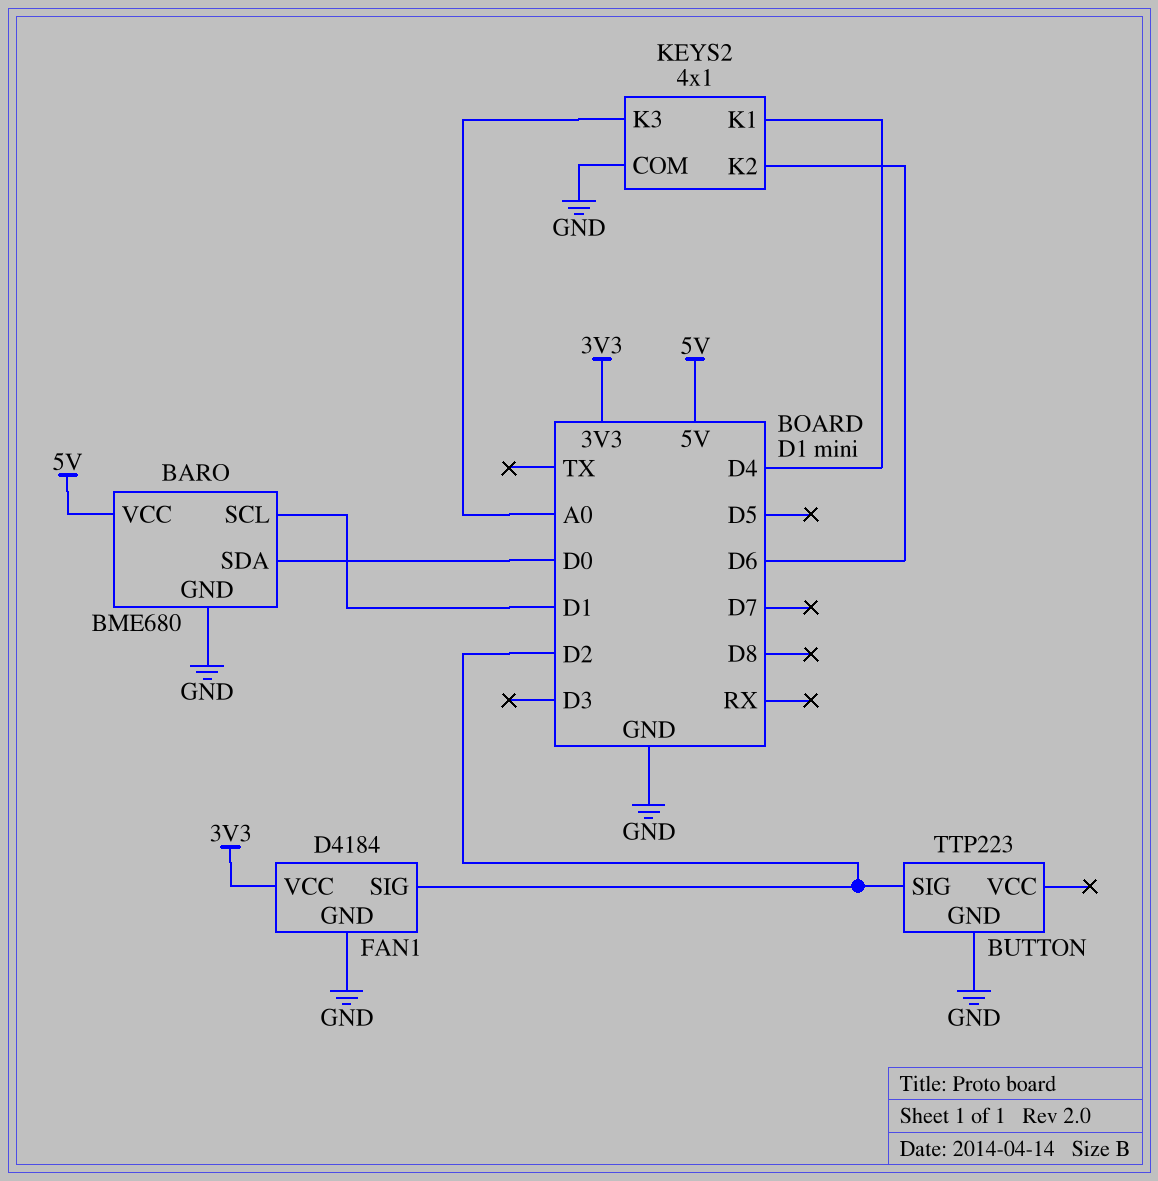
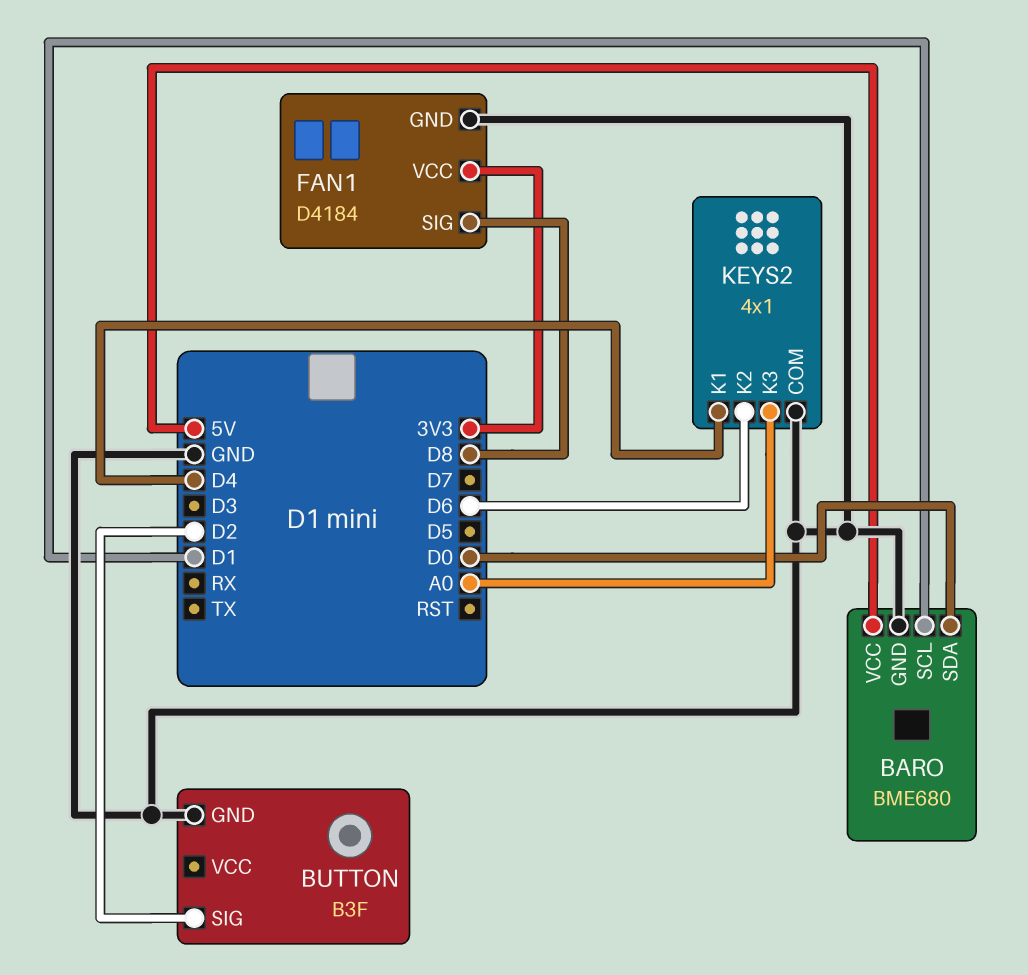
BUTTON: TTP223 -> B3F
FAN1 pin SIG: D2 -> D8

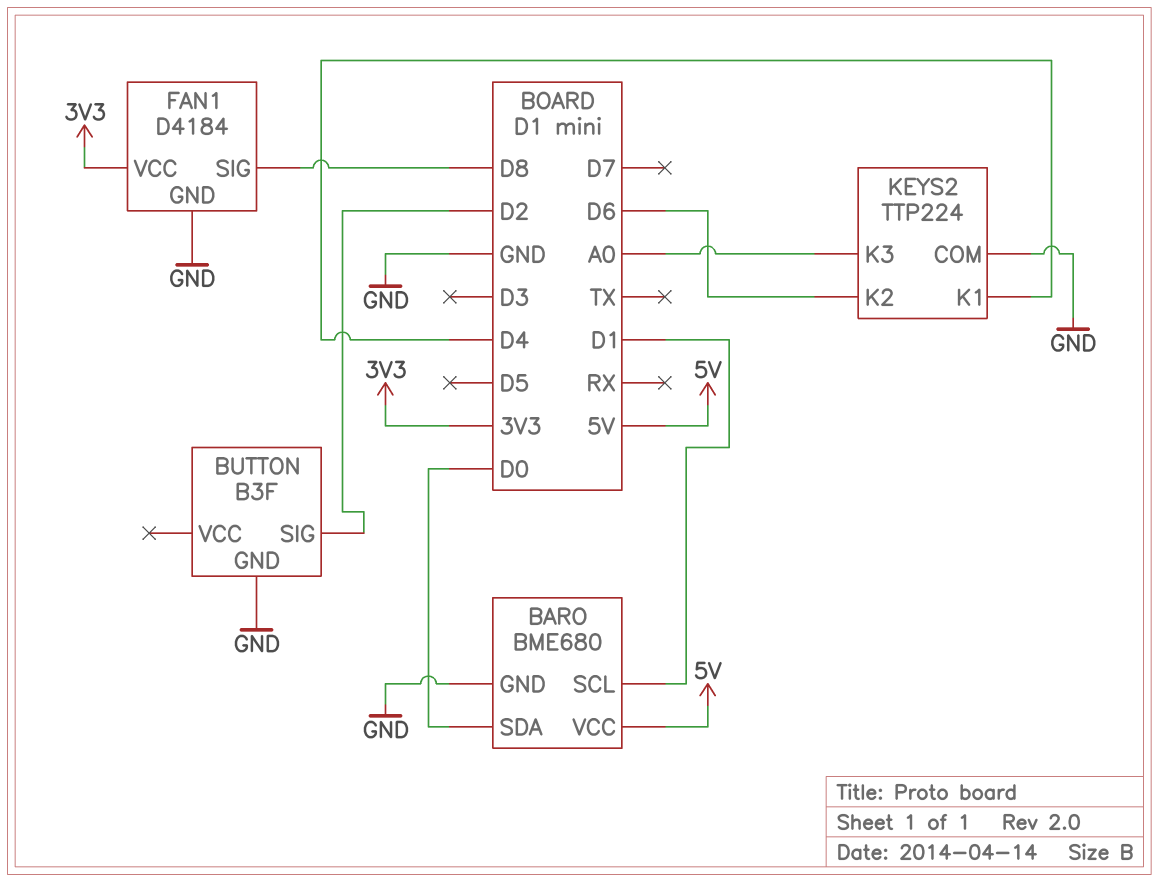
KEYS2: 4x1 -> TTP224

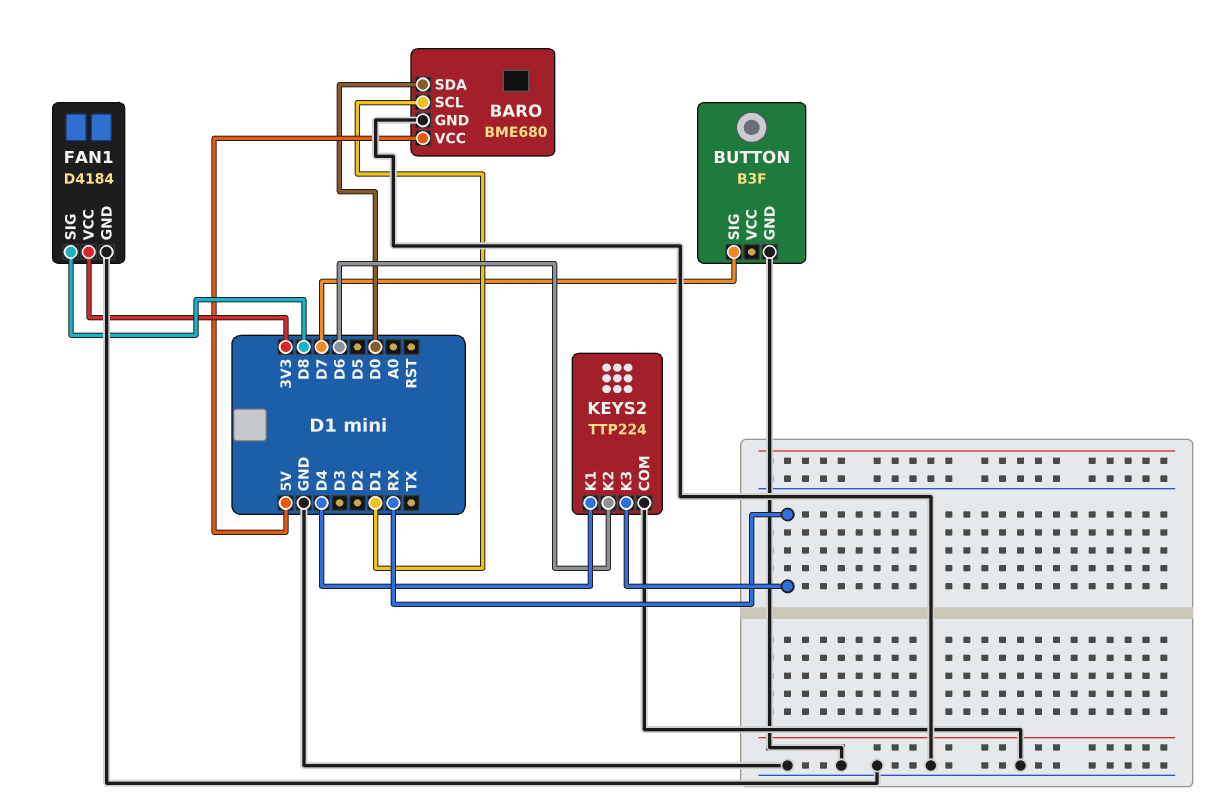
BUTTON pin SIG: D2 -> D7
KEYS2 pin K3: A0 -> RX

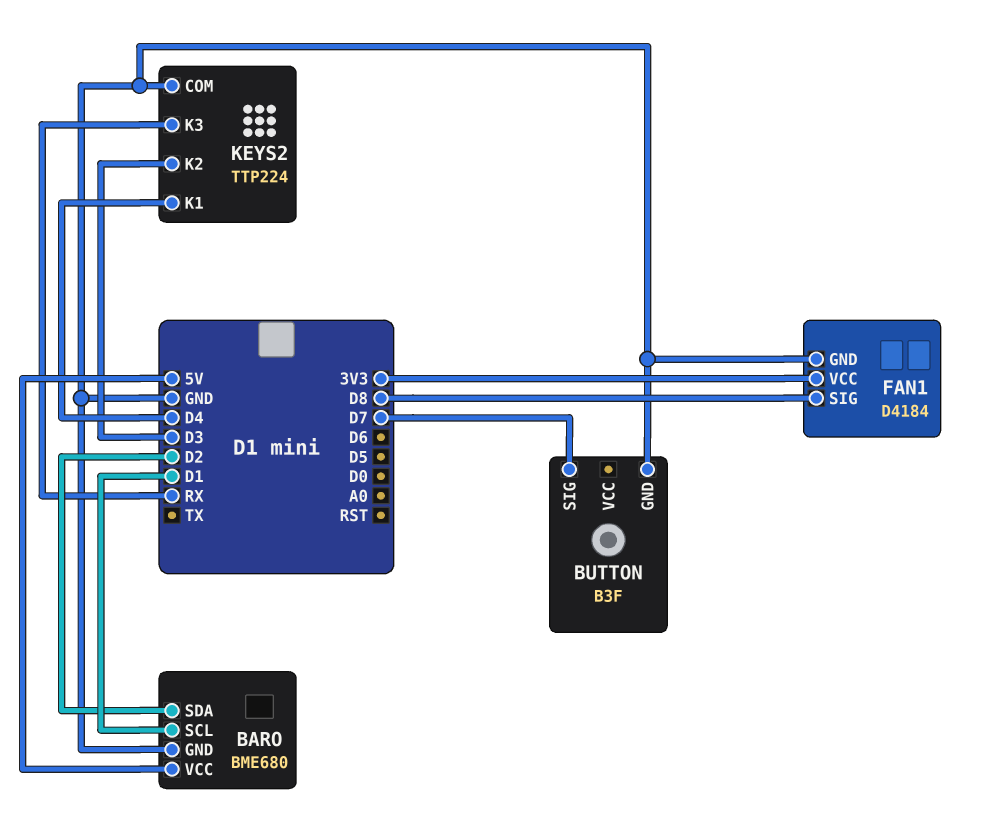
BARO pin SDA: D0 -> D2
KEYS2 pin K2: D6 -> D3

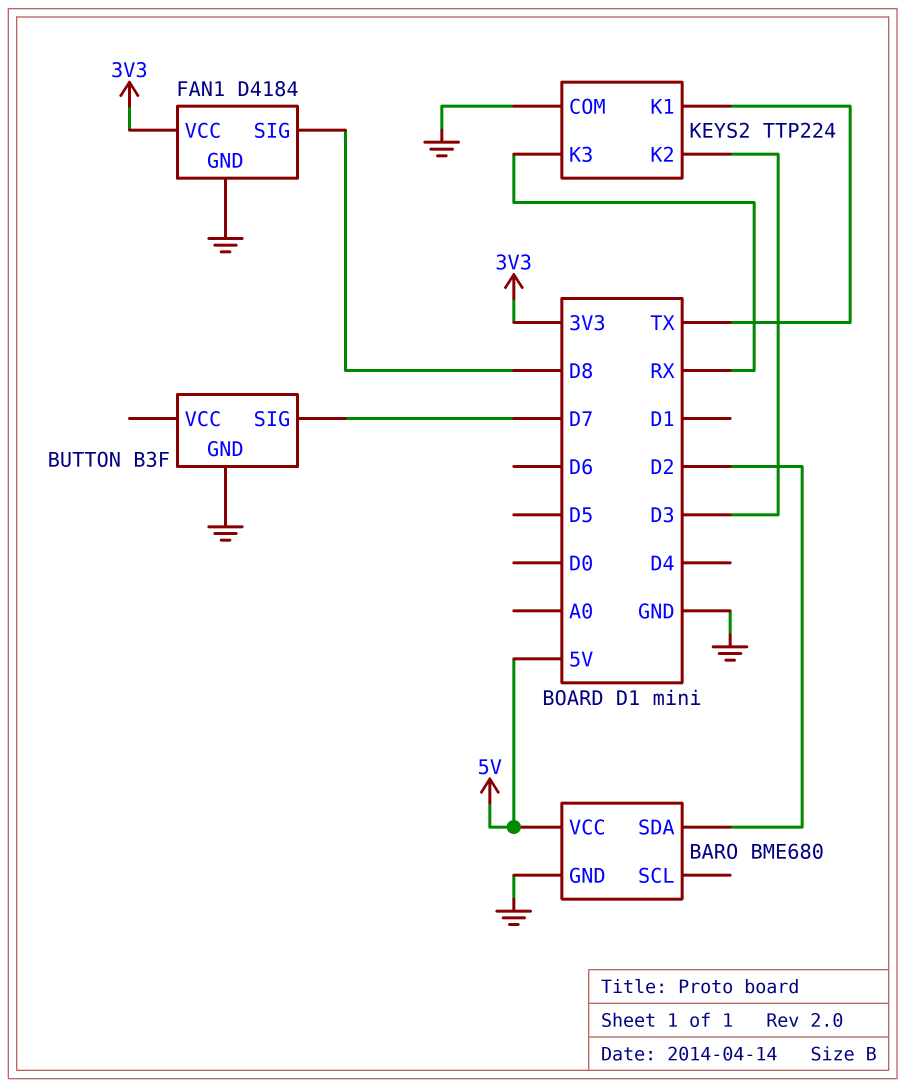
BARO pin SCL: D1 -> none
KEYS2 pin K1: D4 -> TX

